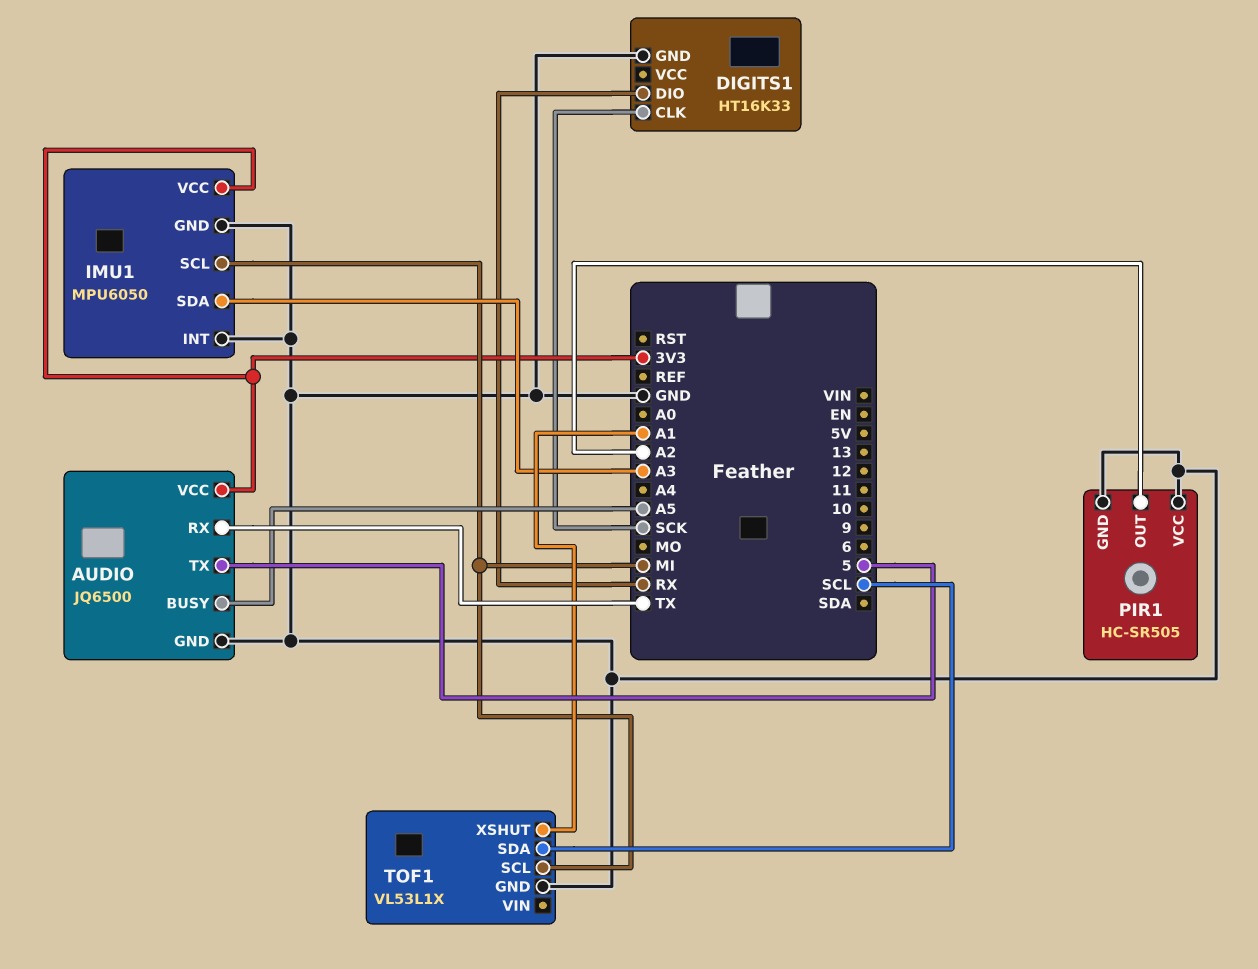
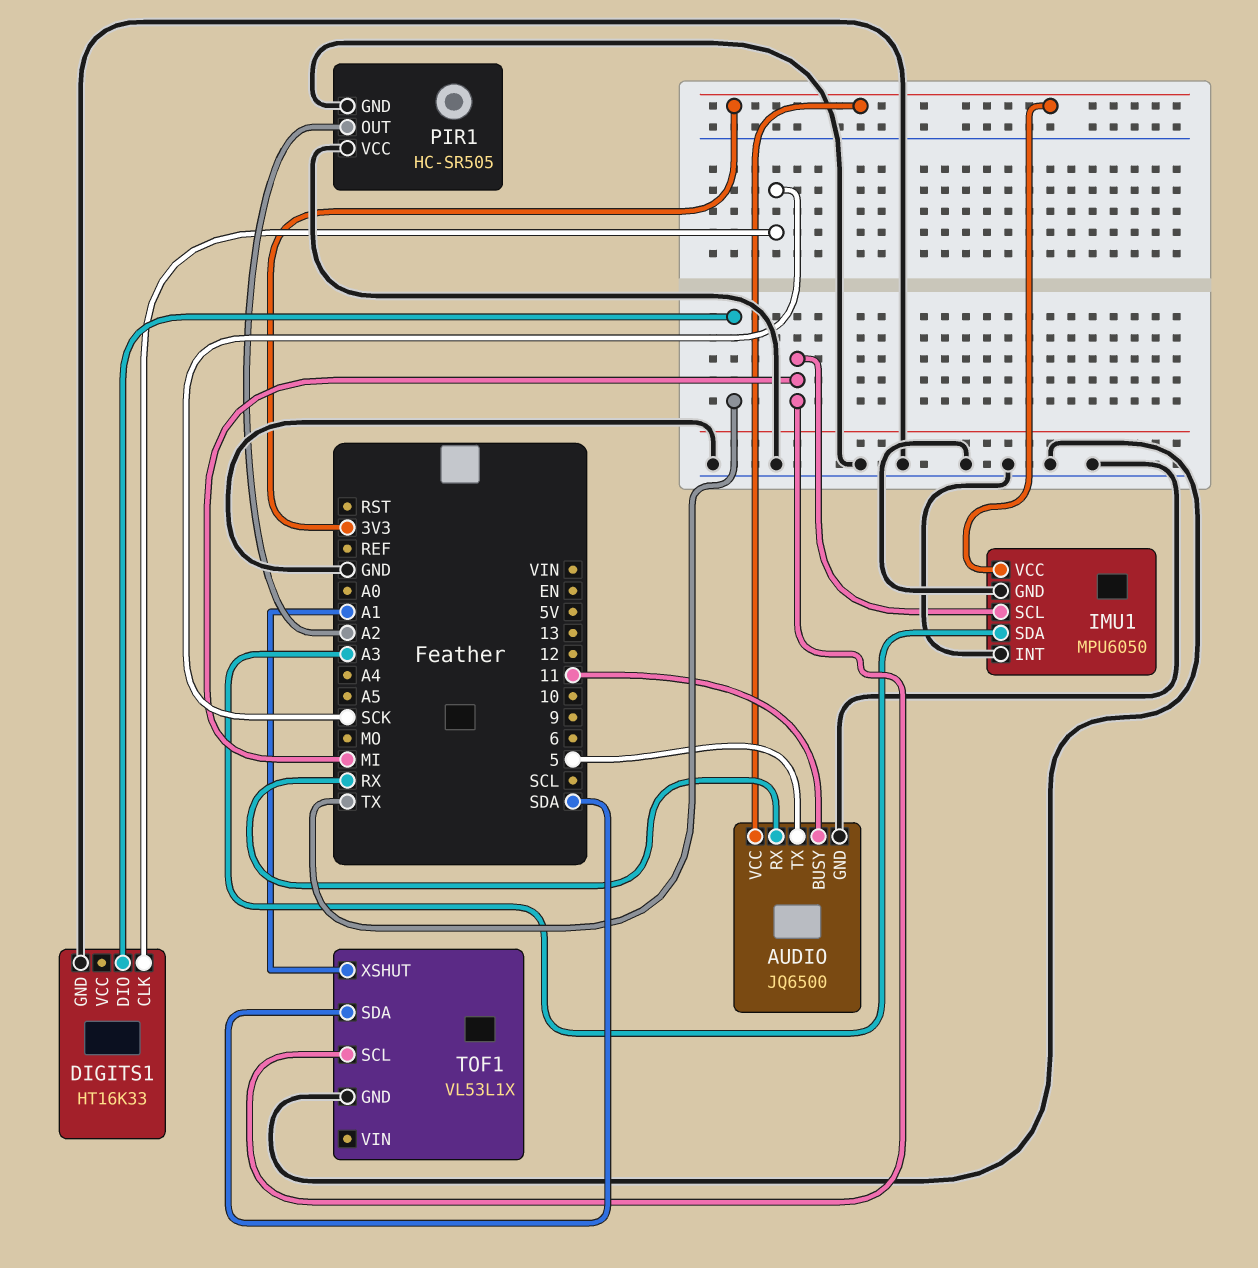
AUDIO pin BUSY: A5 -> 11
AUDIO pin RX: TX -> RX
DIGITS1 pin DIO: RX -> TX
TOF1 pin SDA: SCL -> SDA

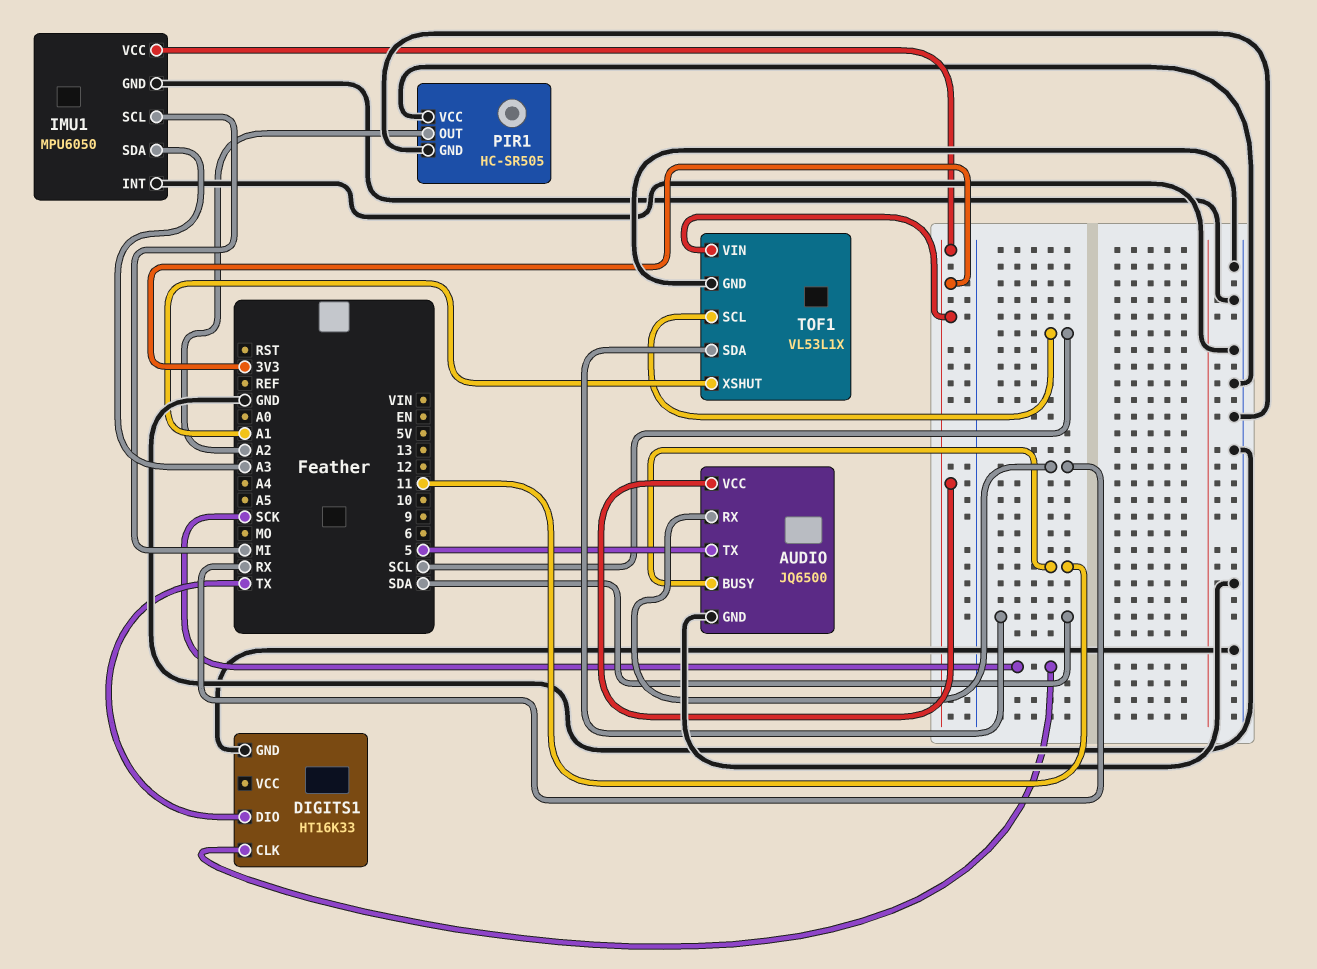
TOF1 pin SCL: MI -> SCL
TOF1 pin VIN: none -> 3V3

